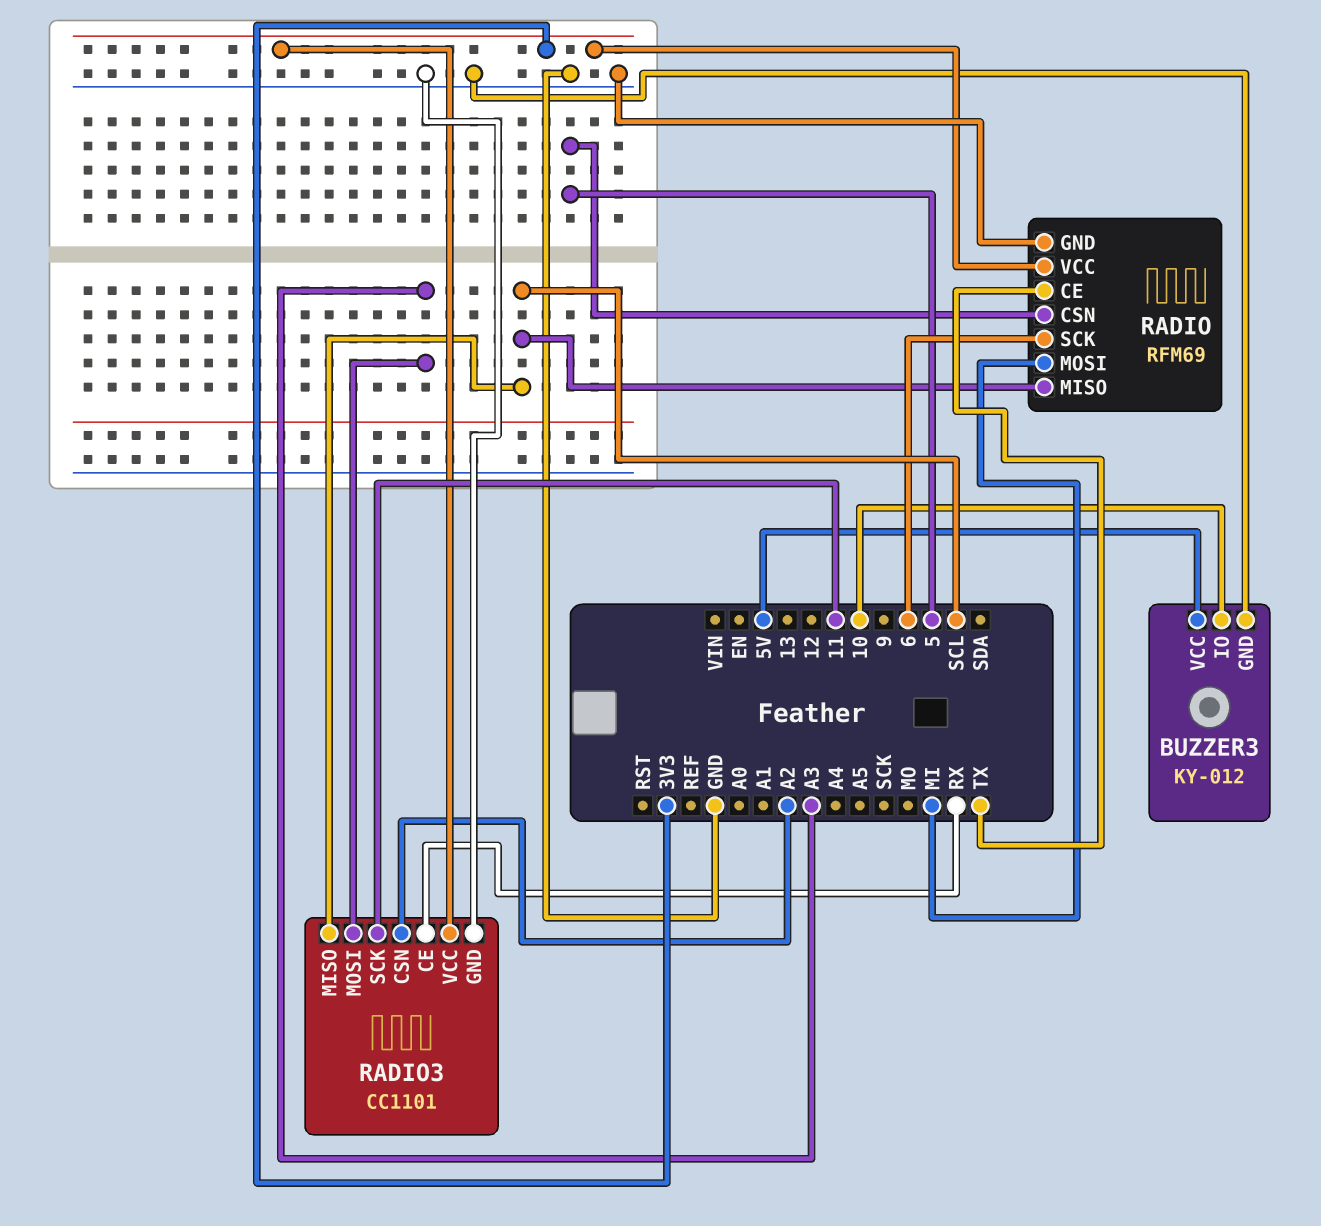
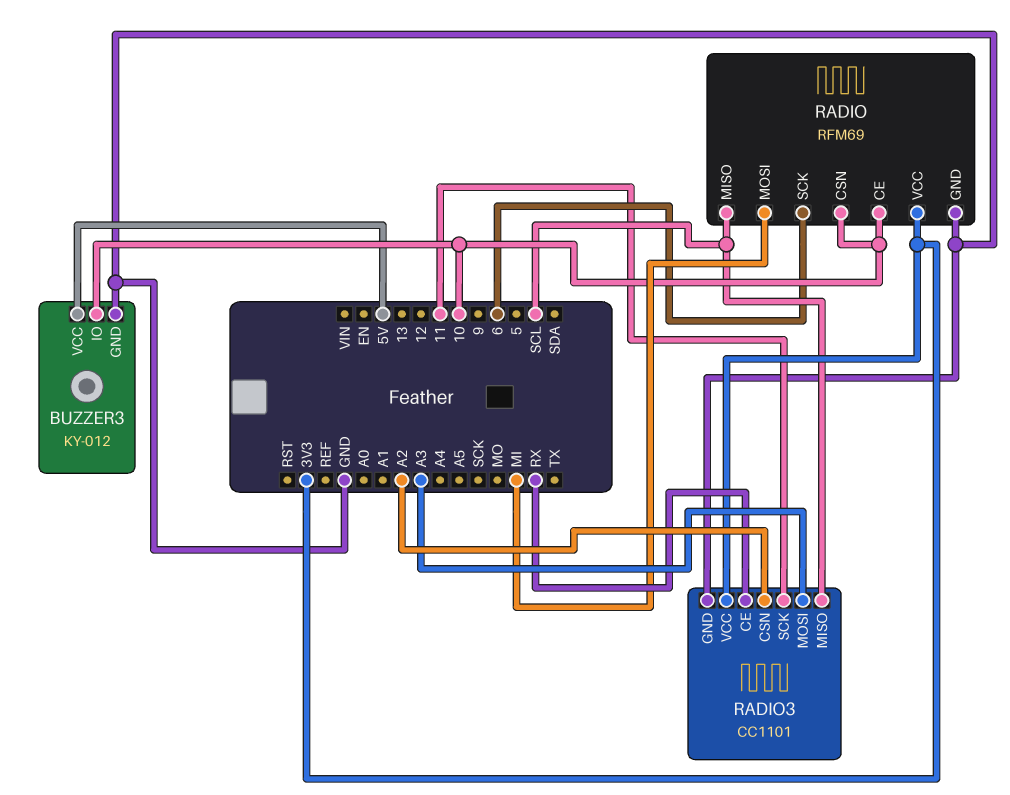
RADIO pin CE: TX -> 10
RADIO pin CSN: 5 -> 10

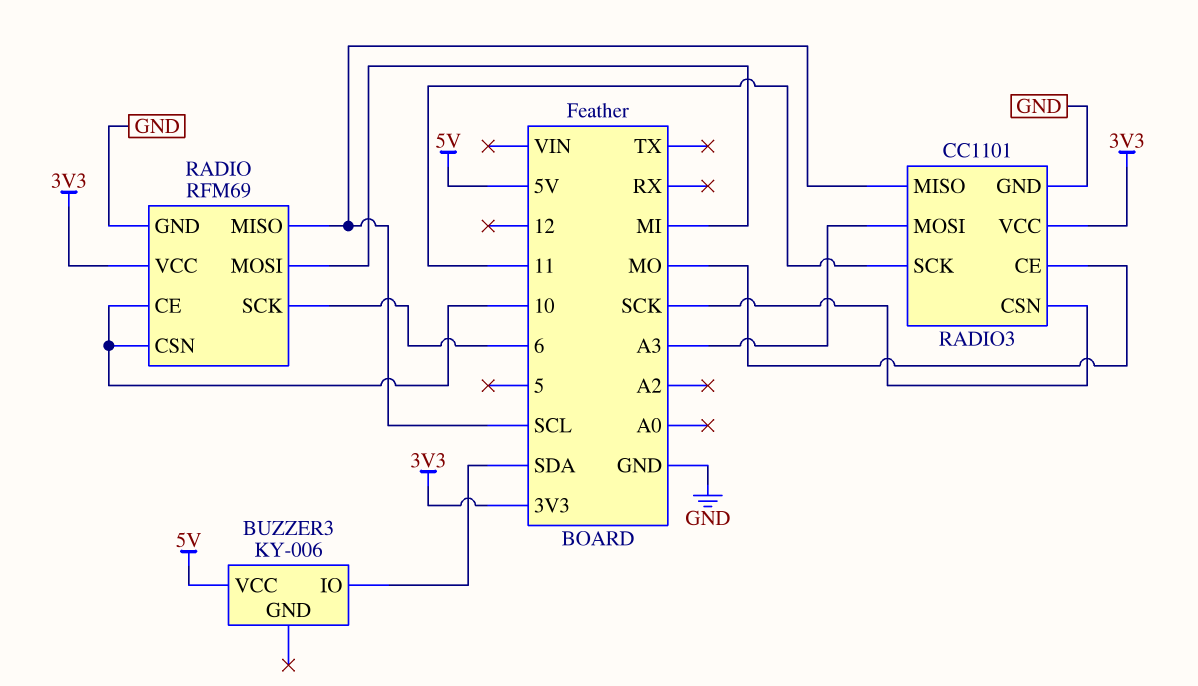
BUZZER3: KY-012 -> KY-006
BUZZER3 pin GND: GND -> none
BUZZER3 pin IO: 10 -> SDA
RADIO3 pin CE: RX -> MO
RADIO3 pin CSN: A2 -> SCK

